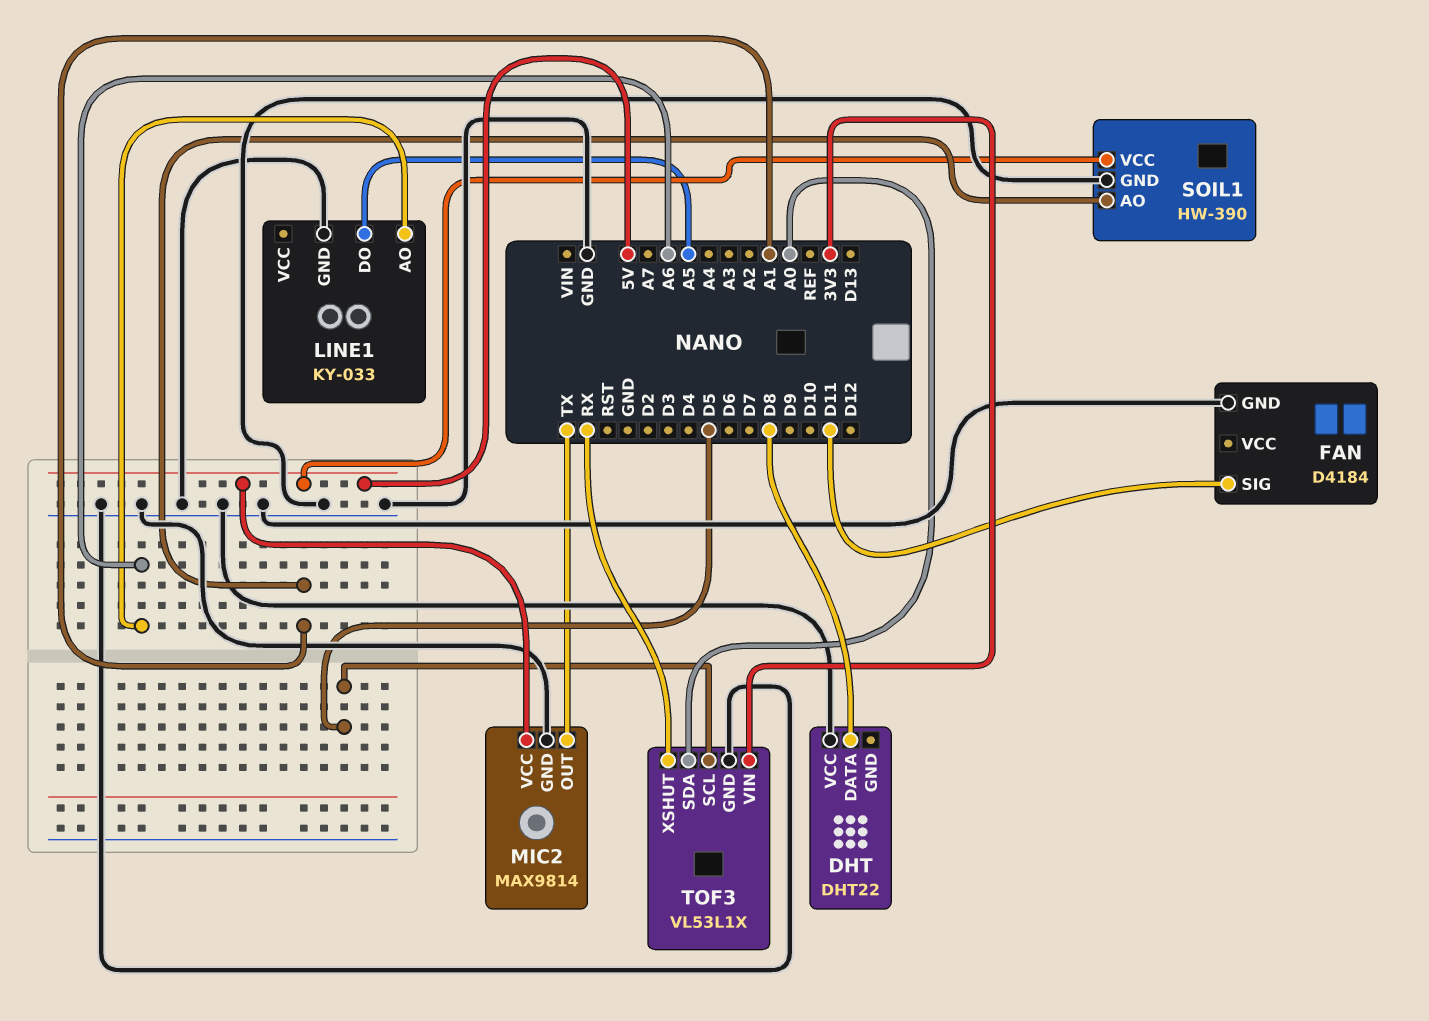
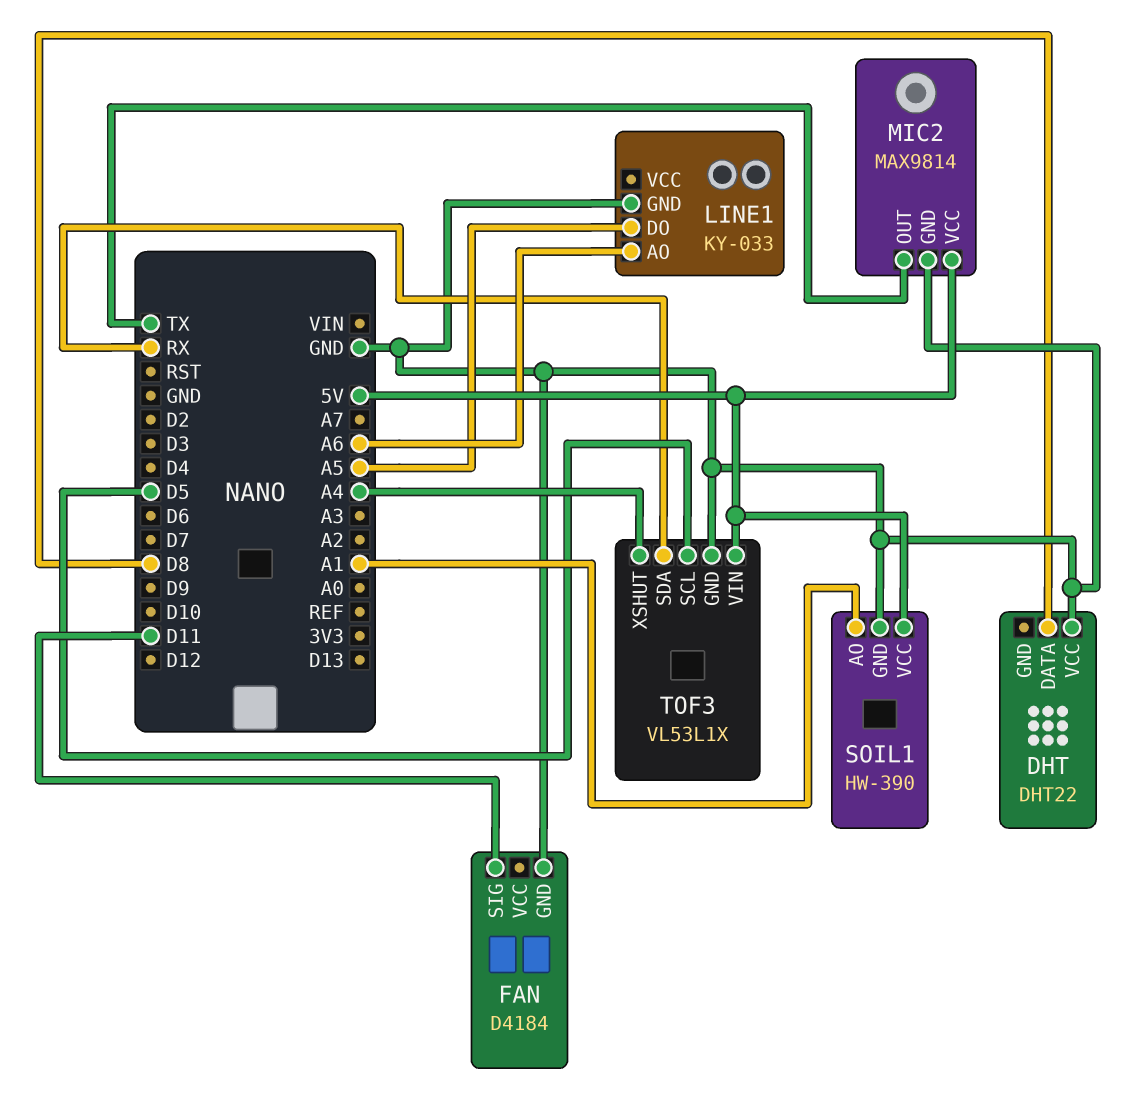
TOF3 pin SDA: A0 -> RX
TOF3 pin VIN: 3V3 -> 5V
TOF3 pin XSHUT: RX -> A4

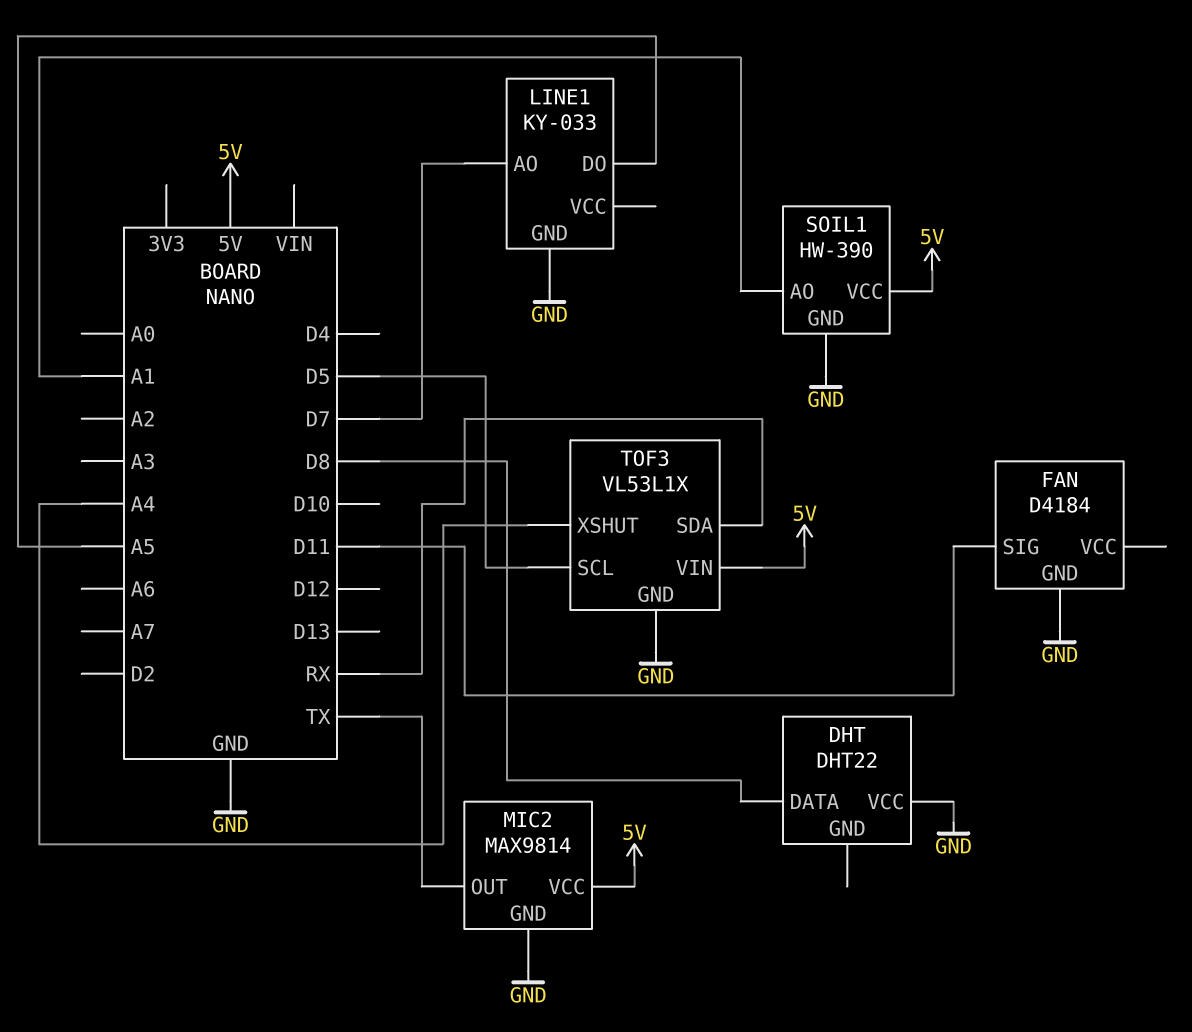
LINE1 pin AO: A6 -> D7

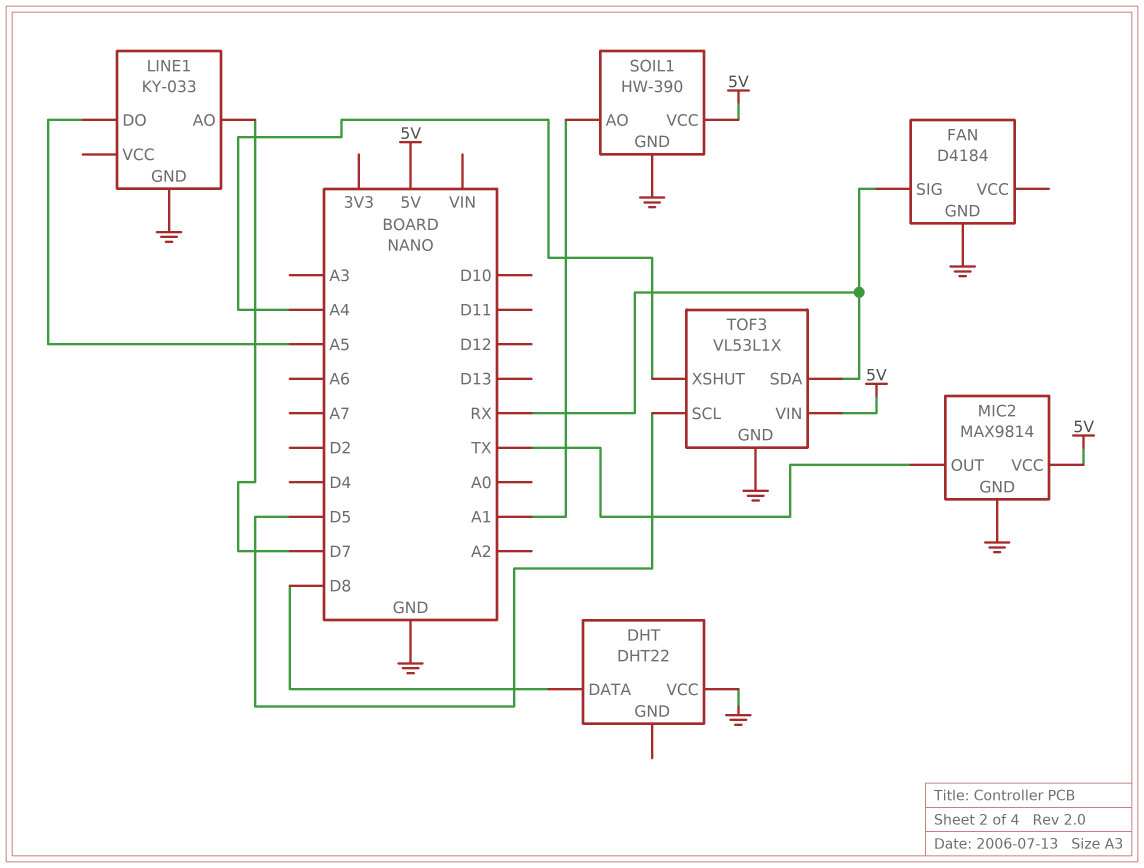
FAN pin SIG: D11 -> RX

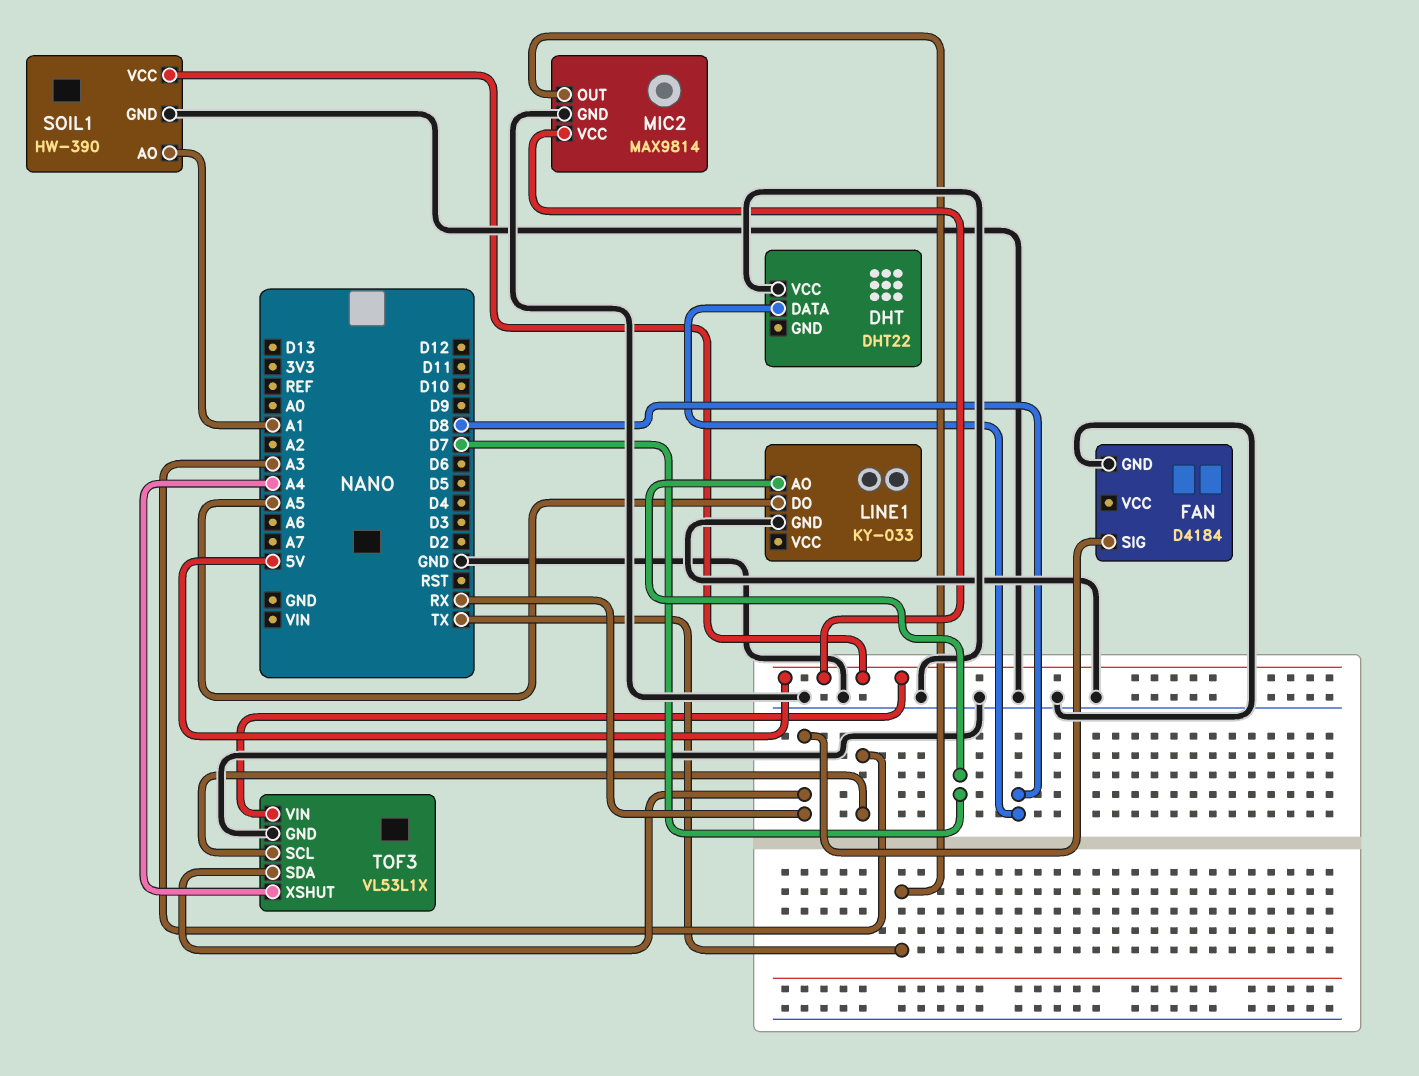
TOF3 pin SCL: D5 -> A3

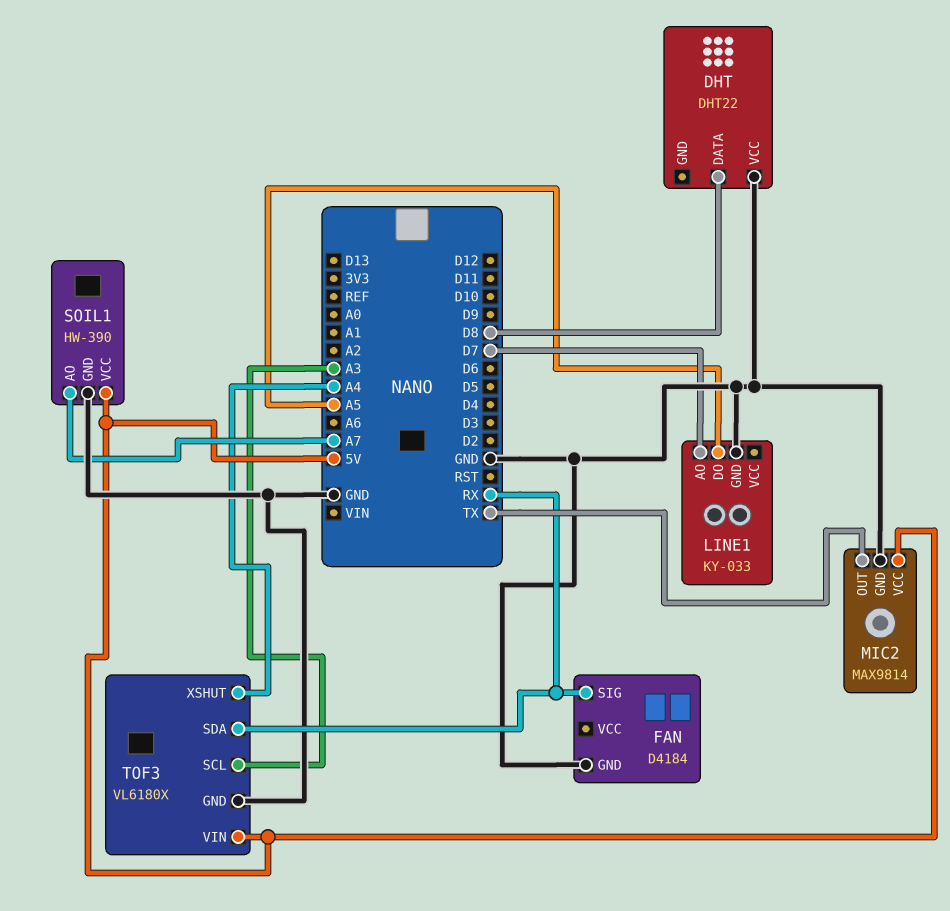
SOIL1 pin AO: A1 -> A7
TOF3: VL53L1X -> VL6180X

